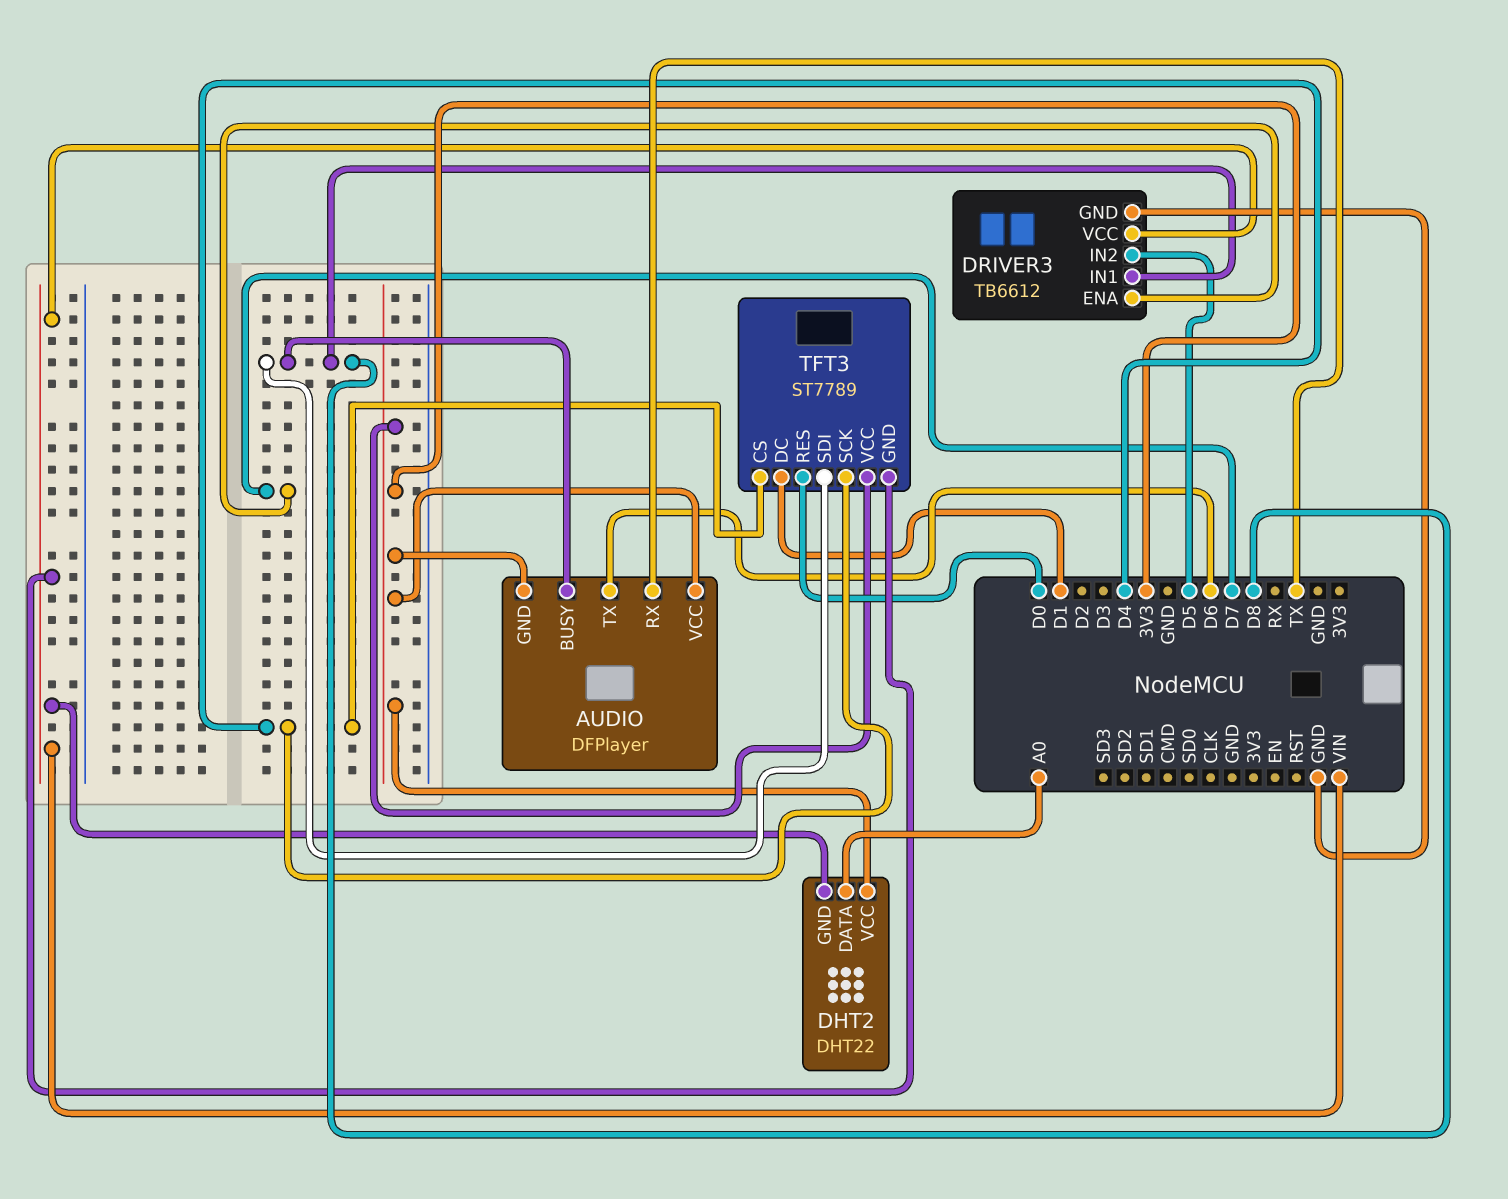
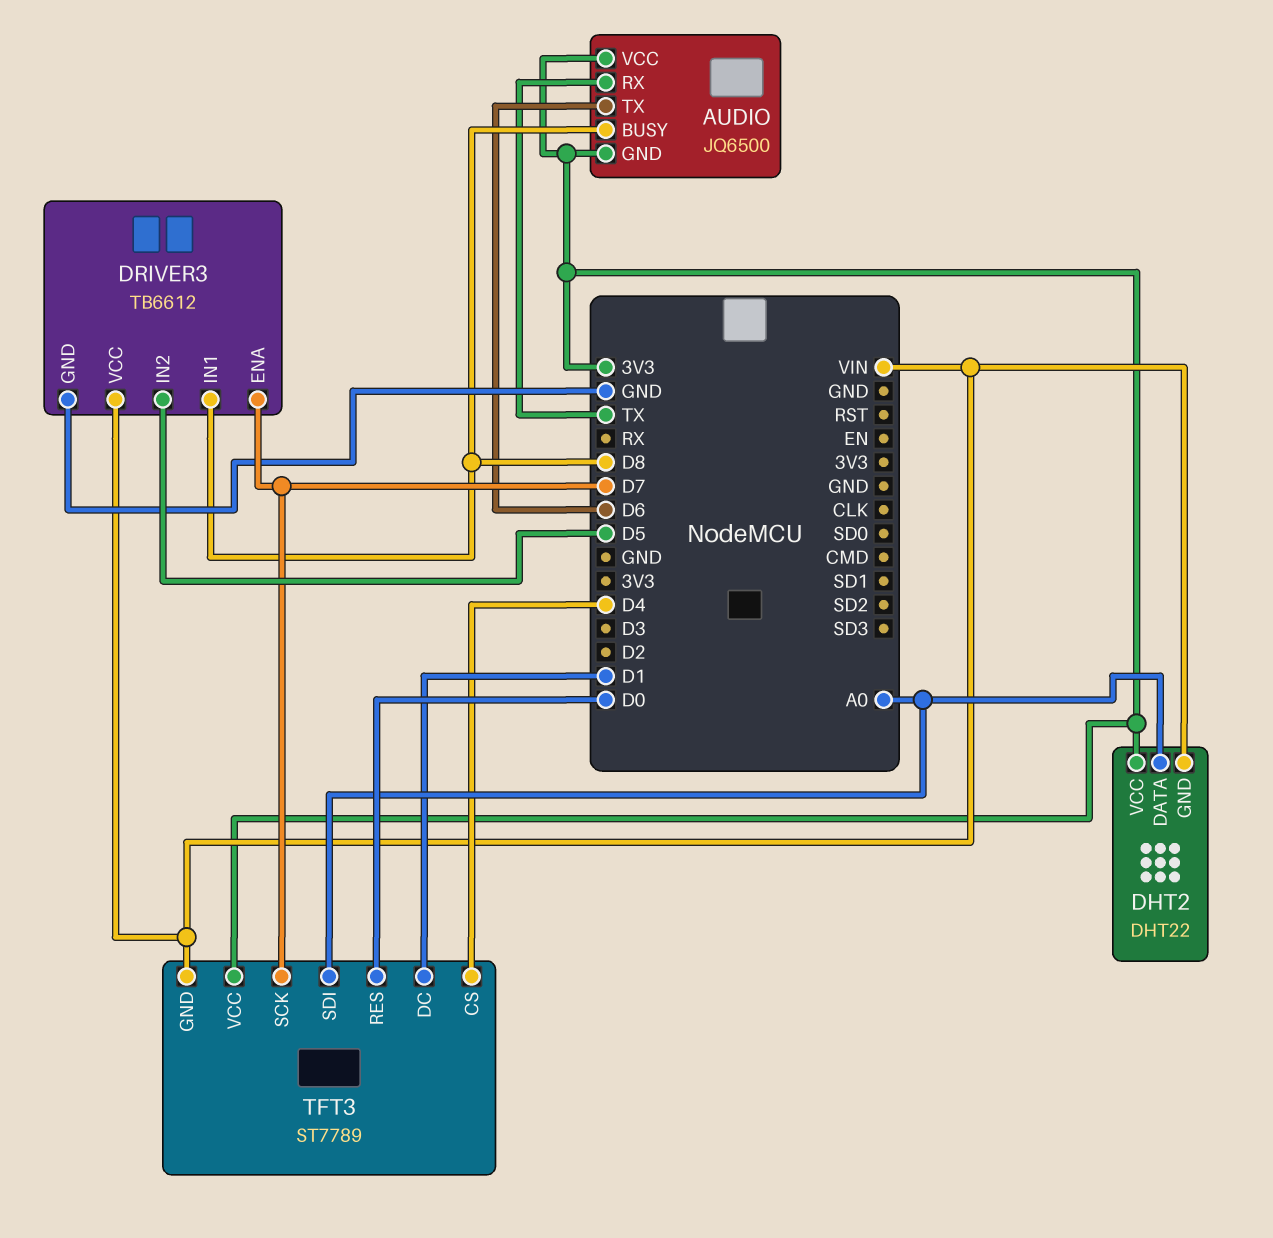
AUDIO: DFPlayer -> JQ6500
TFT3 pin SCK: D4 -> D7
TFT3 pin SDI: D8 -> A0

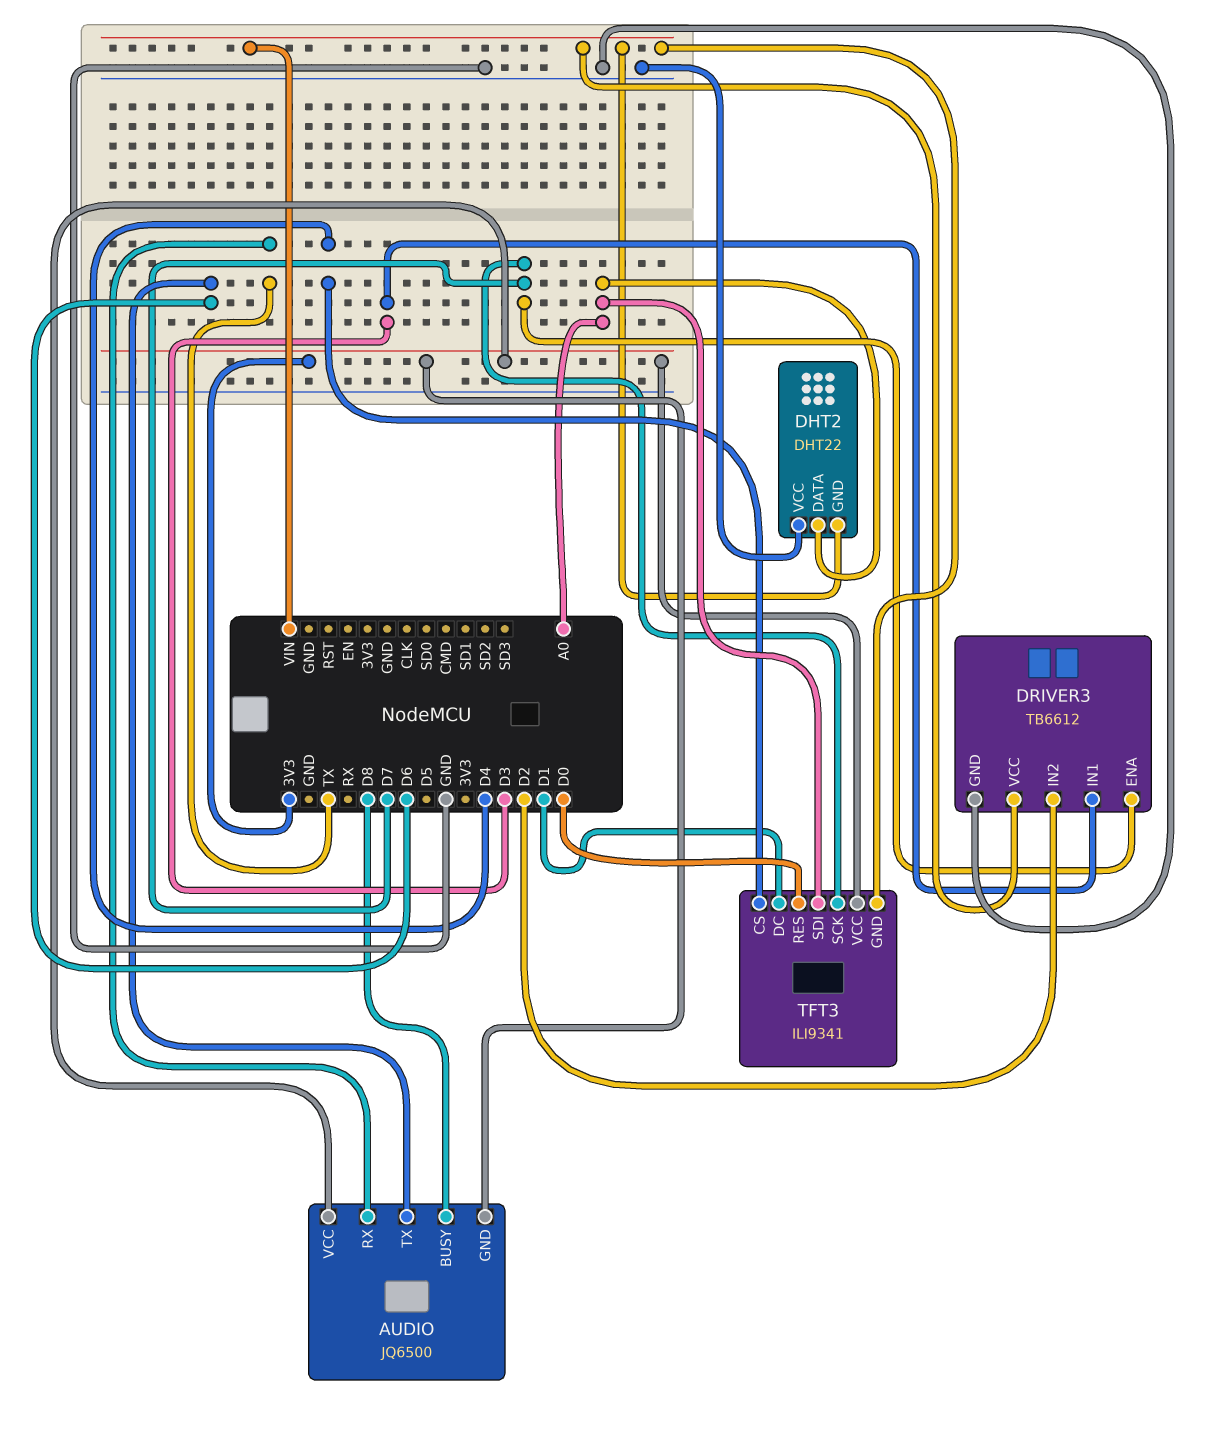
DHT2 pin VCC: 3V3 -> GND
DRIVER3 pin IN1: D8 -> D3
DRIVER3 pin IN2: D5 -> D2
TFT3: ST7789 -> ILI9341

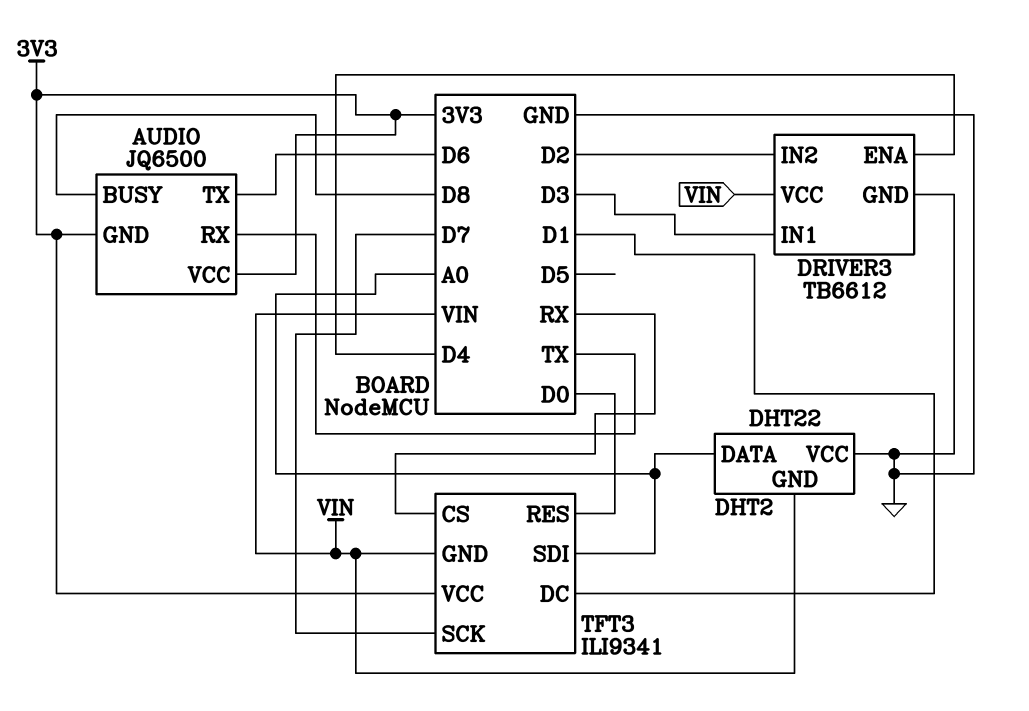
DRIVER3 pin ENA: D7 -> D4
TFT3 pin CS: D4 -> RX

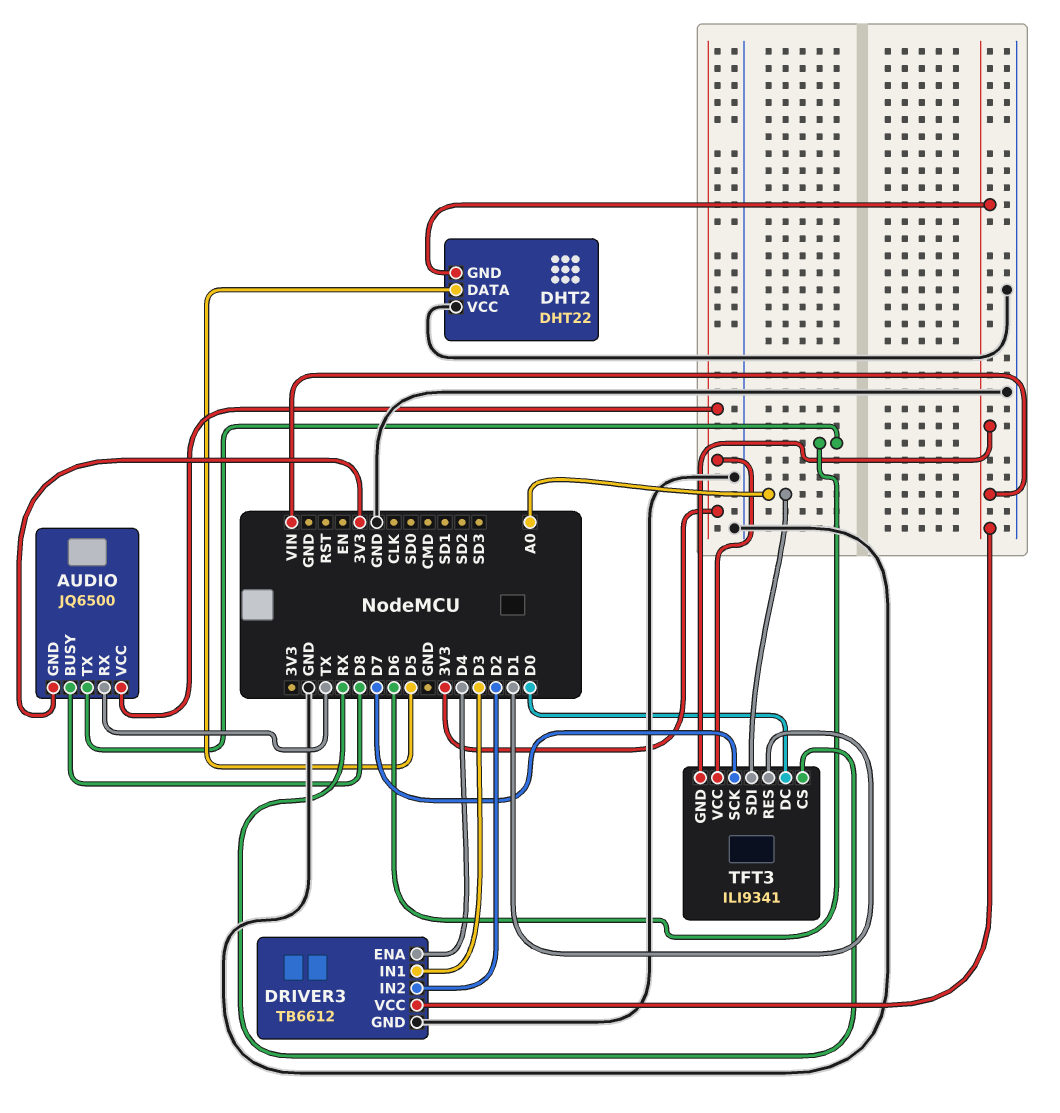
DHT2 pin DATA: A0 -> D5
TFT3 pin DC: D1 -> D0
TFT3 pin RES: D0 -> D1

